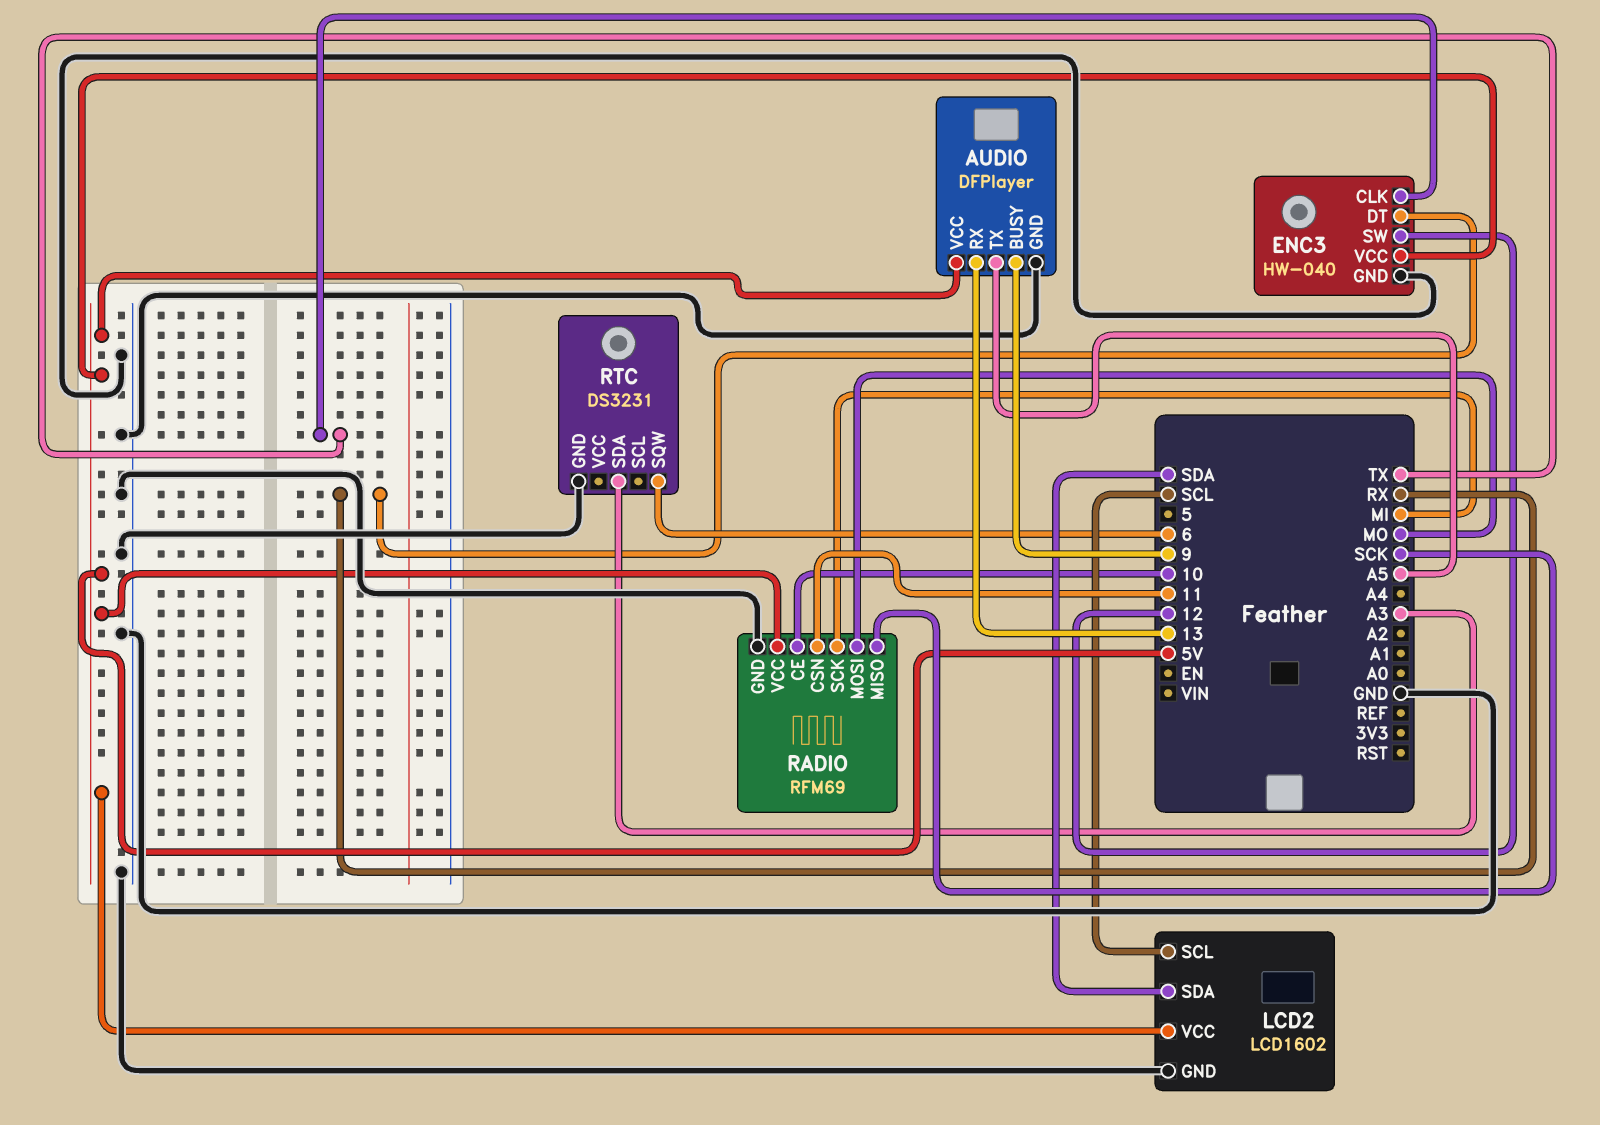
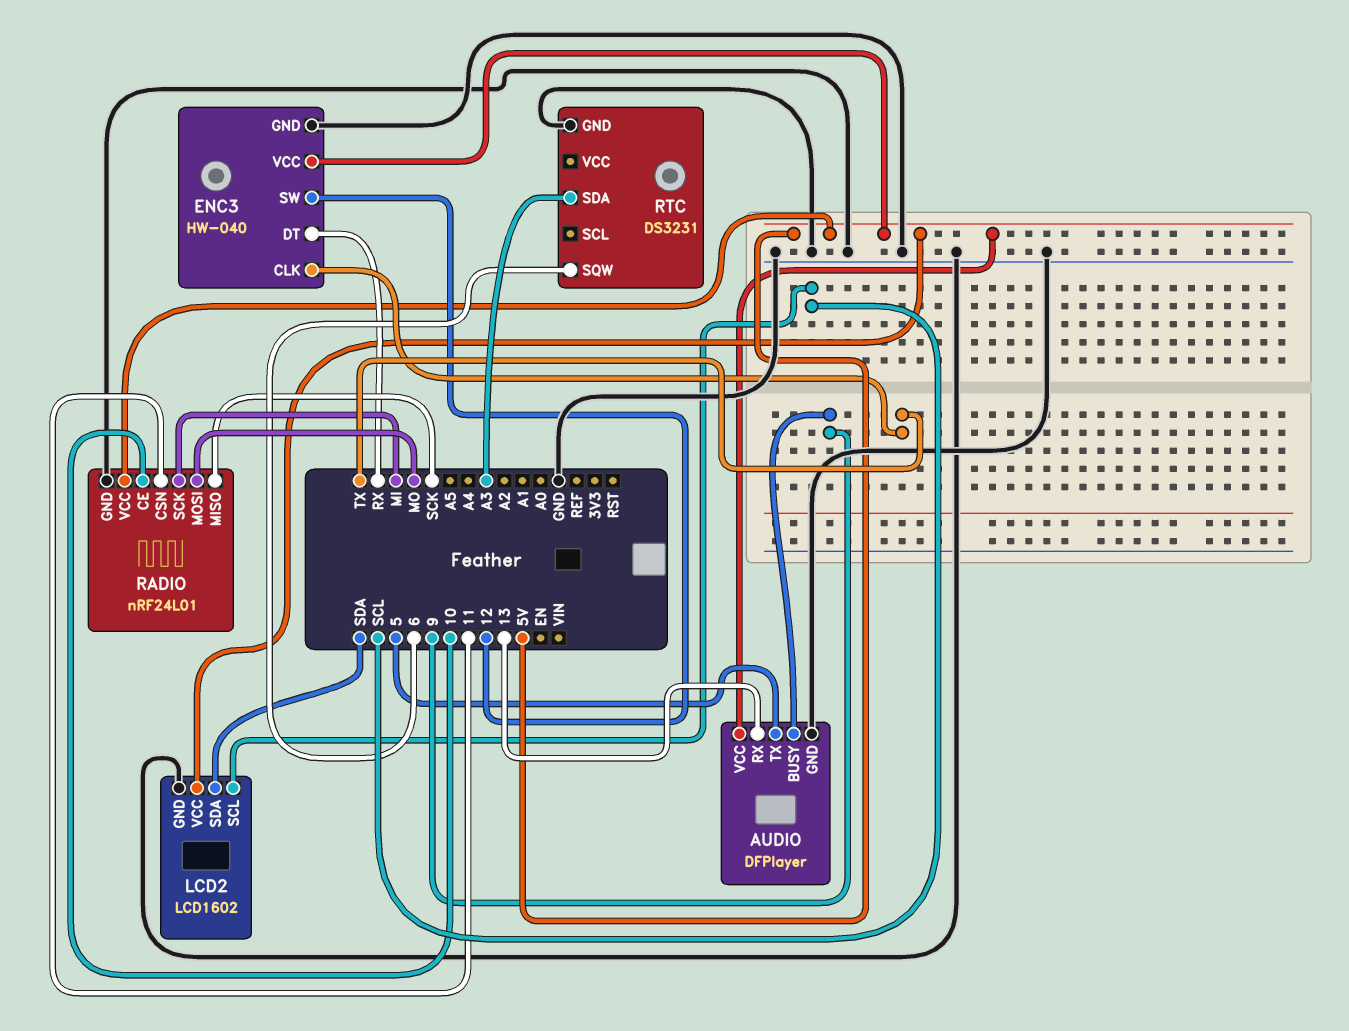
AUDIO pin TX: A5 -> 5
RADIO: RFM69 -> nRF24L01

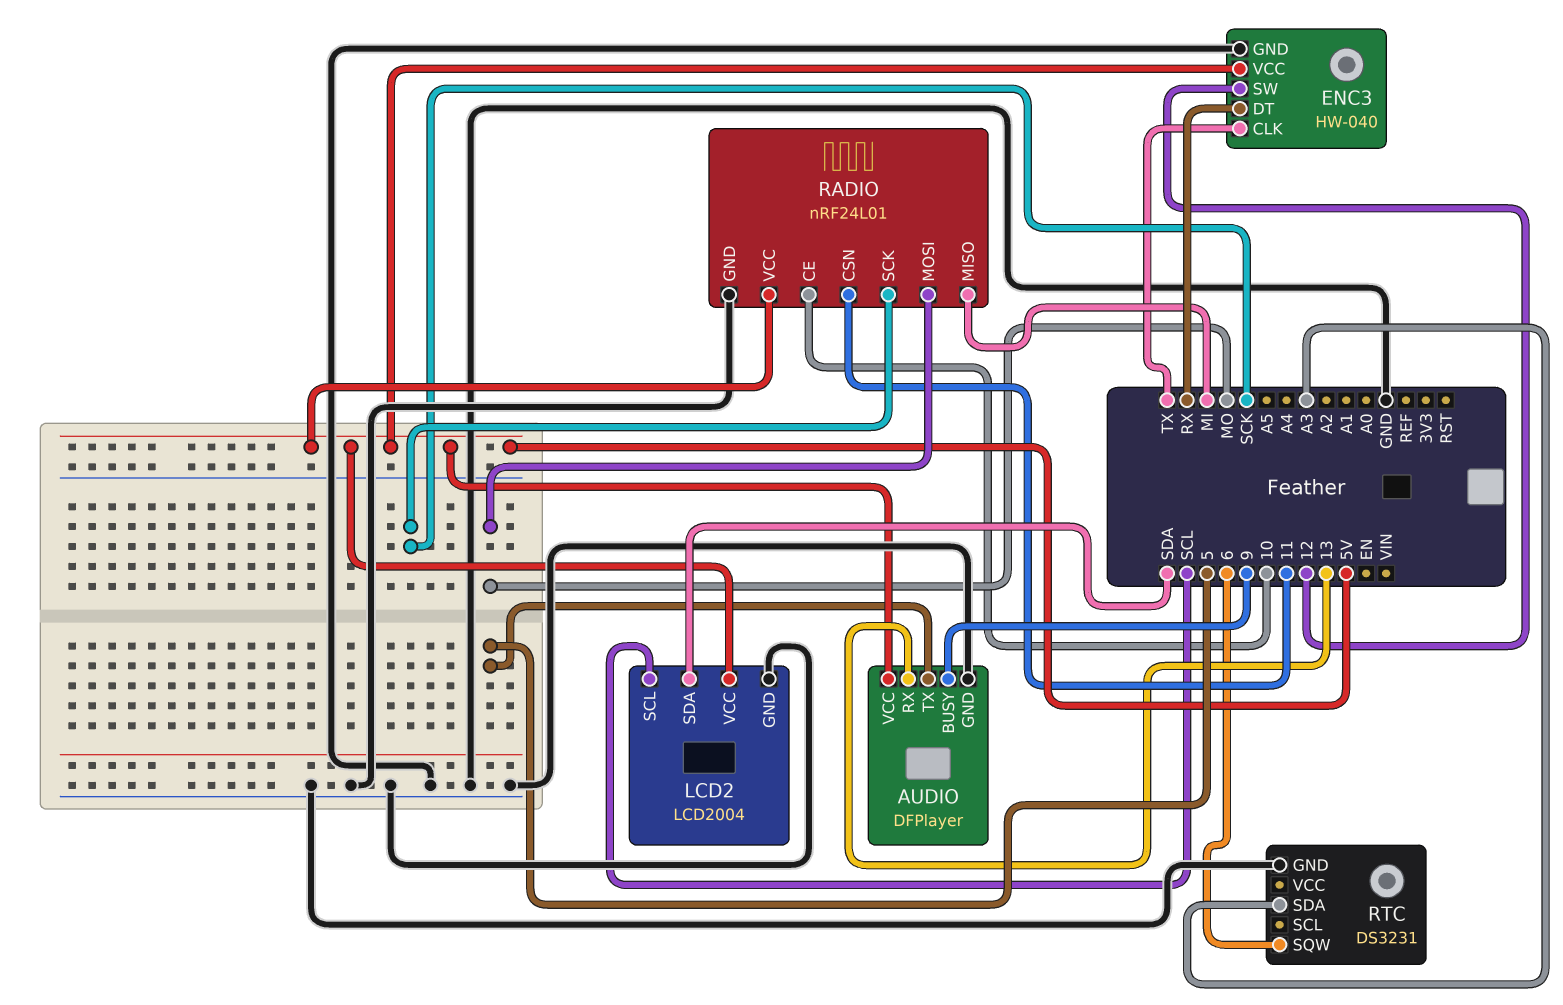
LCD2: LCD1602 -> LCD2004
RADIO pin MISO: SCK -> MI
RADIO pin SCK: MI -> SCK

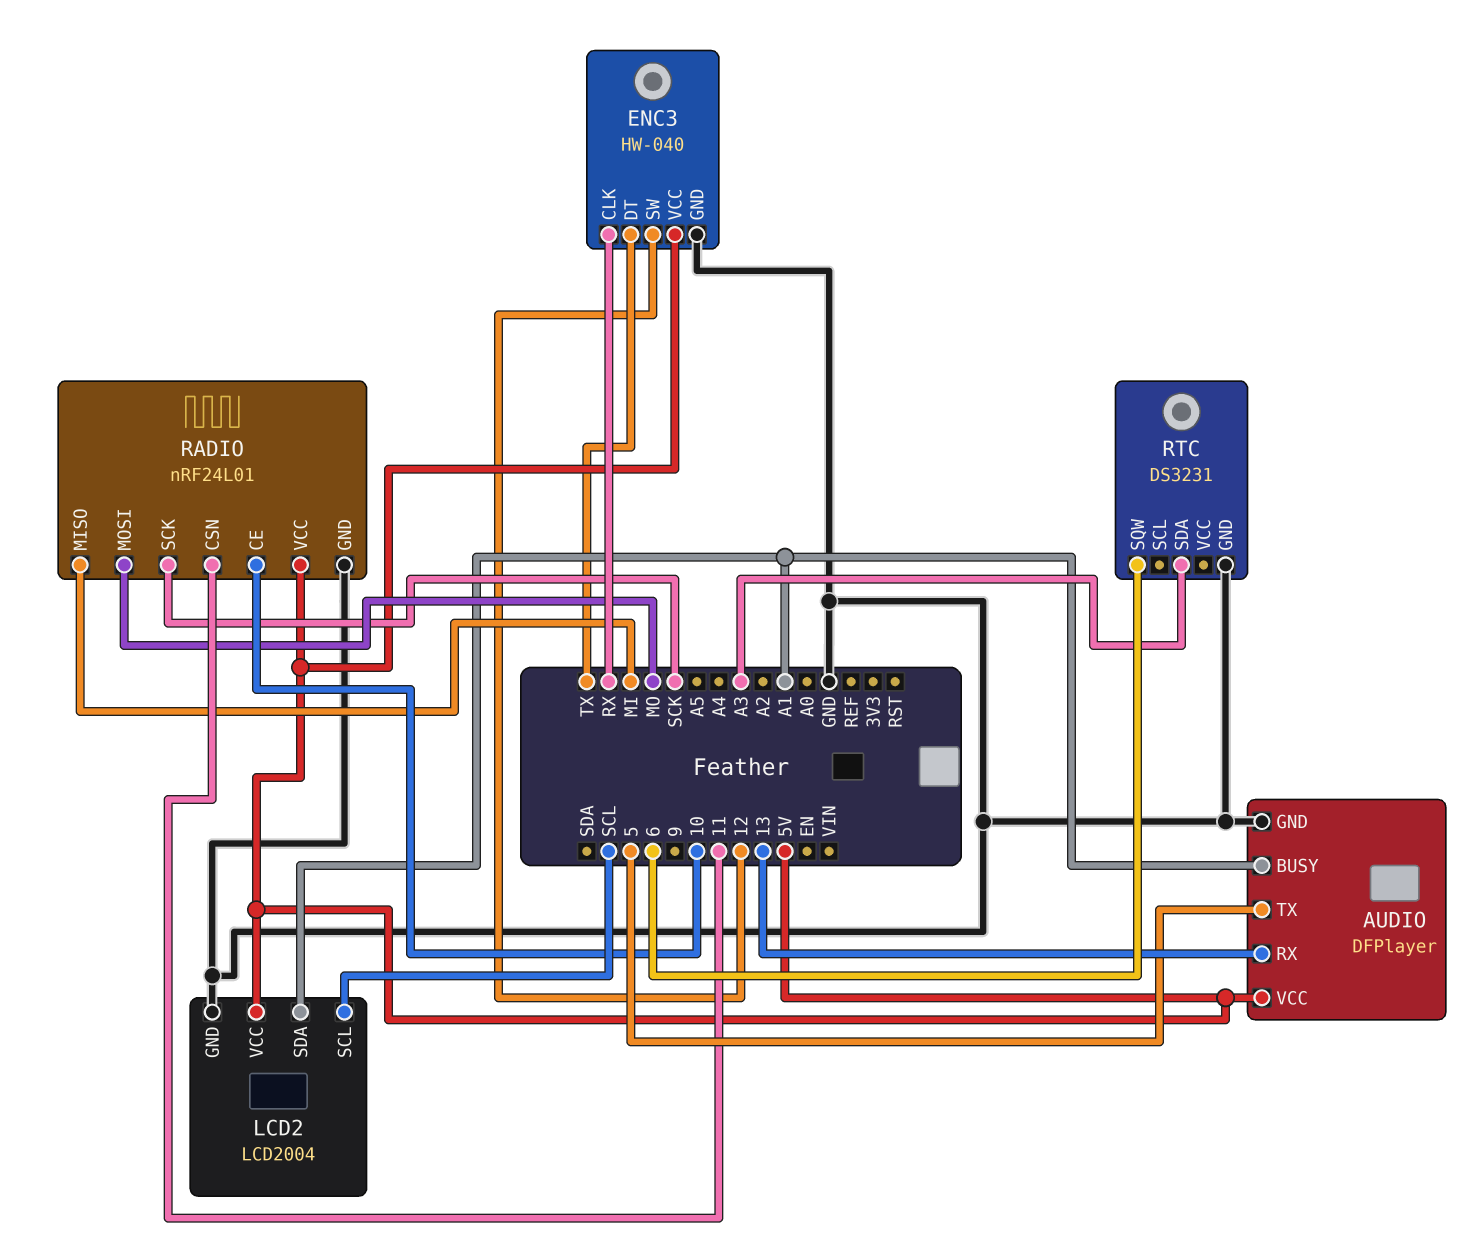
AUDIO pin BUSY: 9 -> A1
ENC3 pin CLK: TX -> RX
ENC3 pin DT: RX -> TX
LCD2 pin SDA: SDA -> A1

